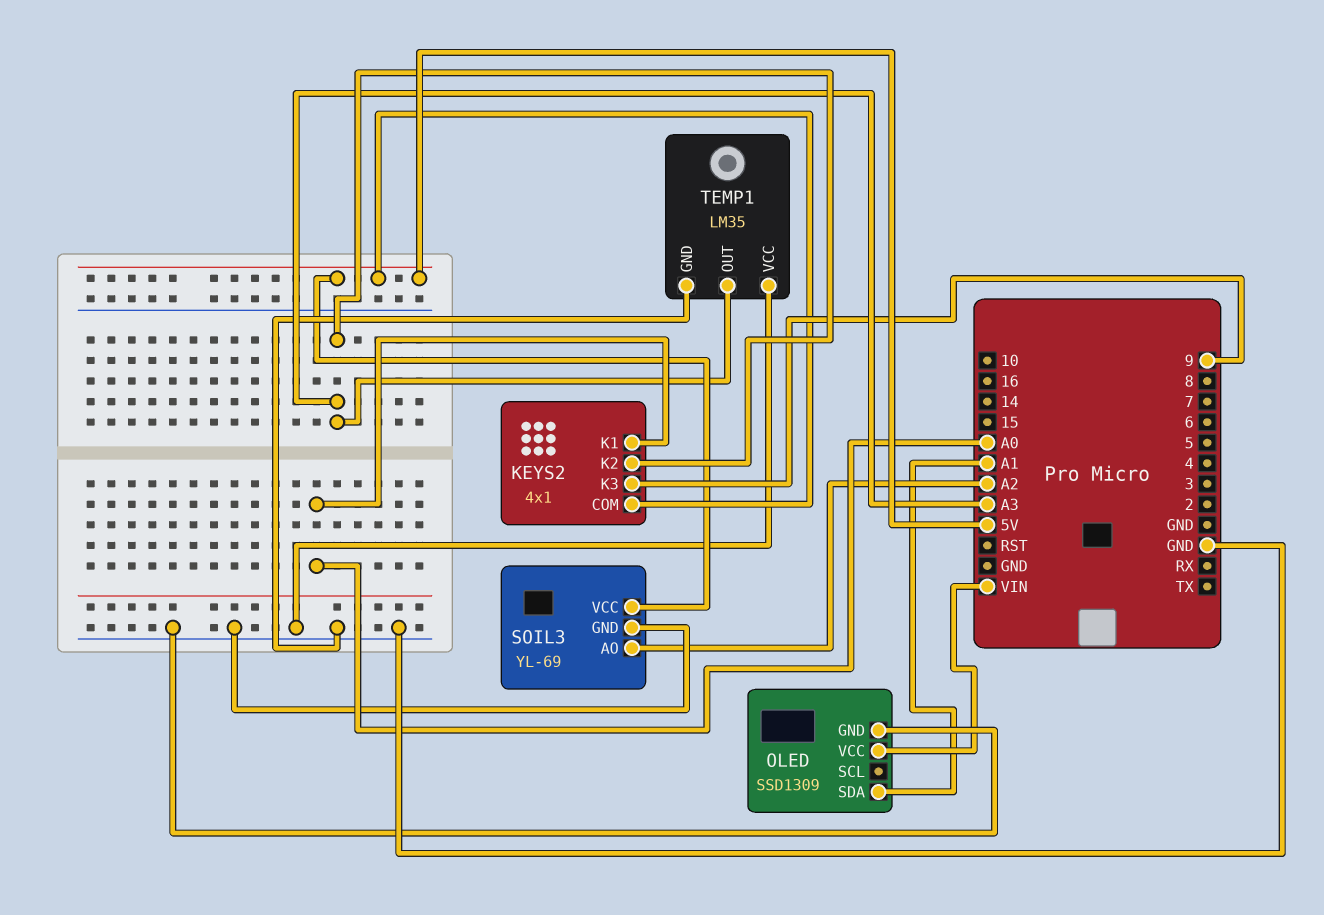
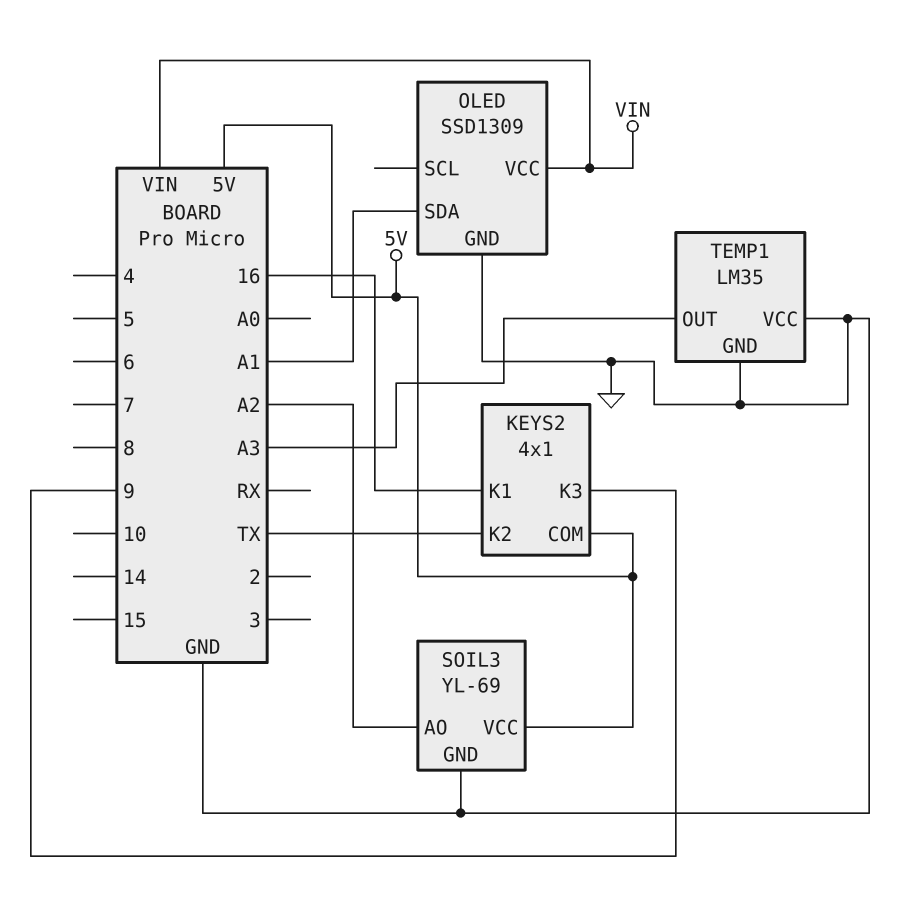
KEYS2 pin K1: A0 -> 16
KEYS2 pin K2: A3 -> TX

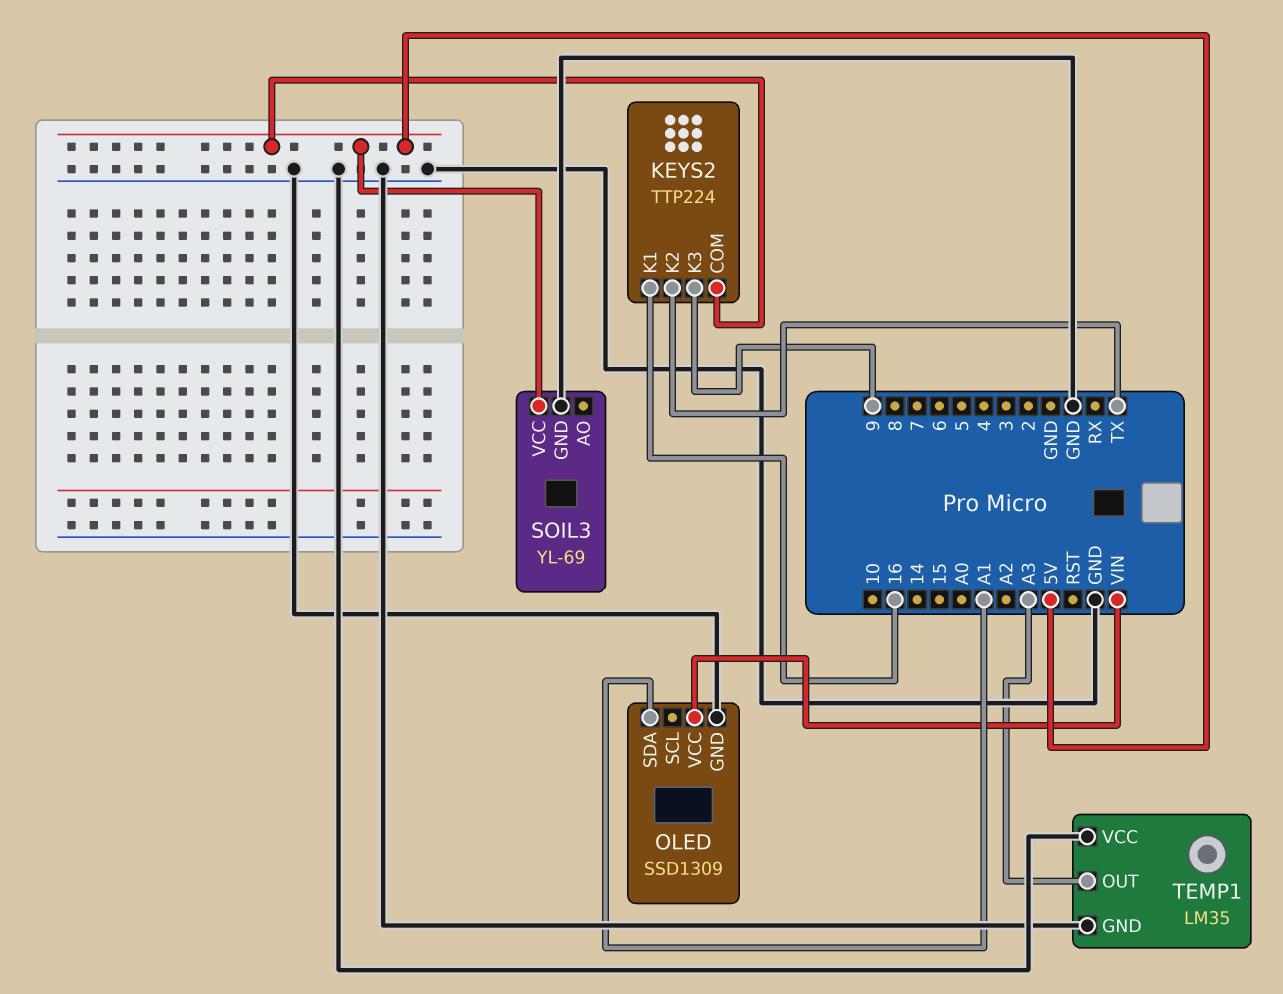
KEYS2: 4x1 -> TTP224
SOIL3 pin AO: A2 -> none

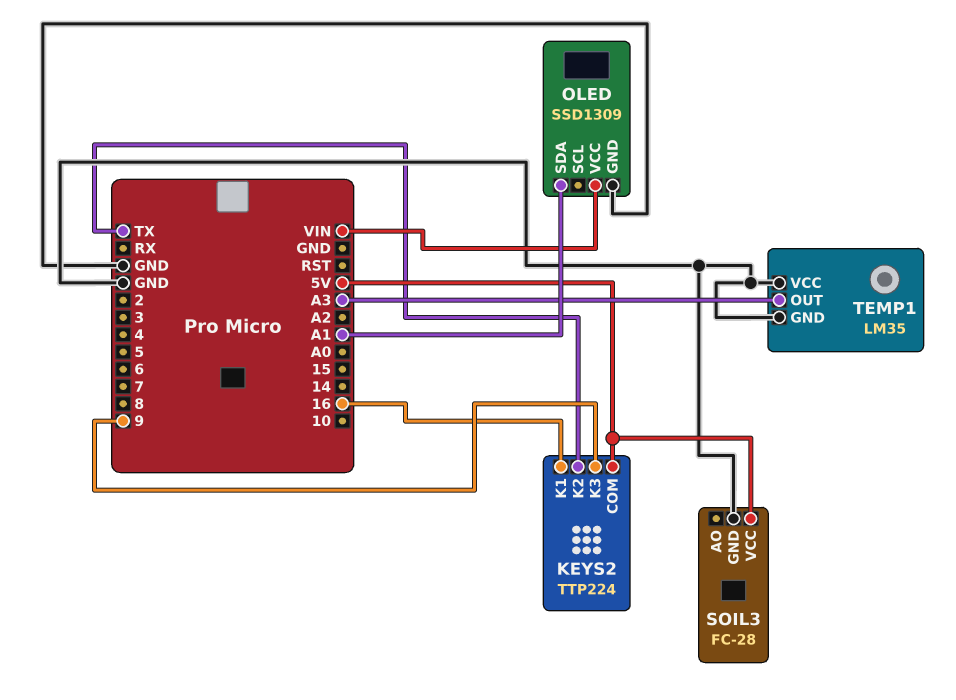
SOIL3: YL-69 -> FC-28

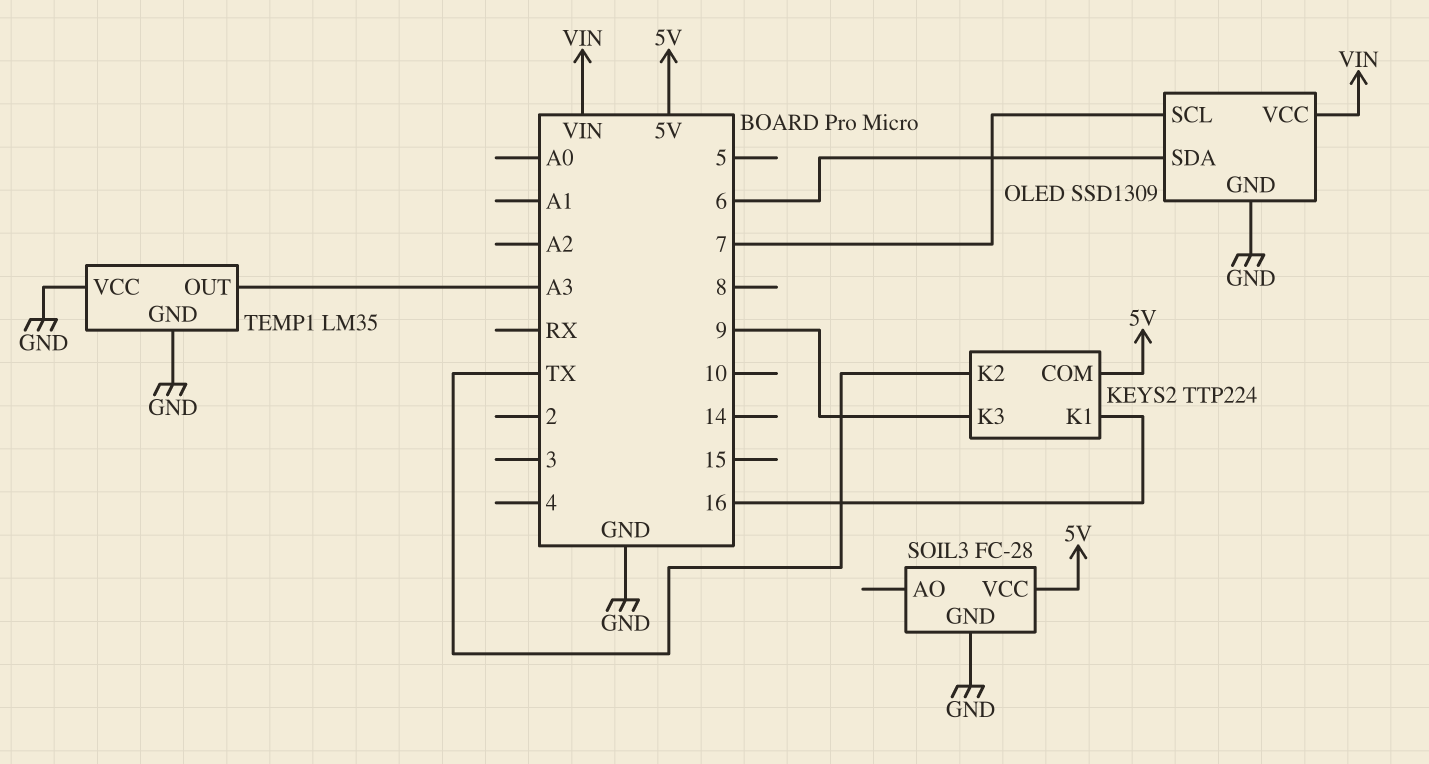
OLED pin SCL: none -> 7
OLED pin SDA: A1 -> 6

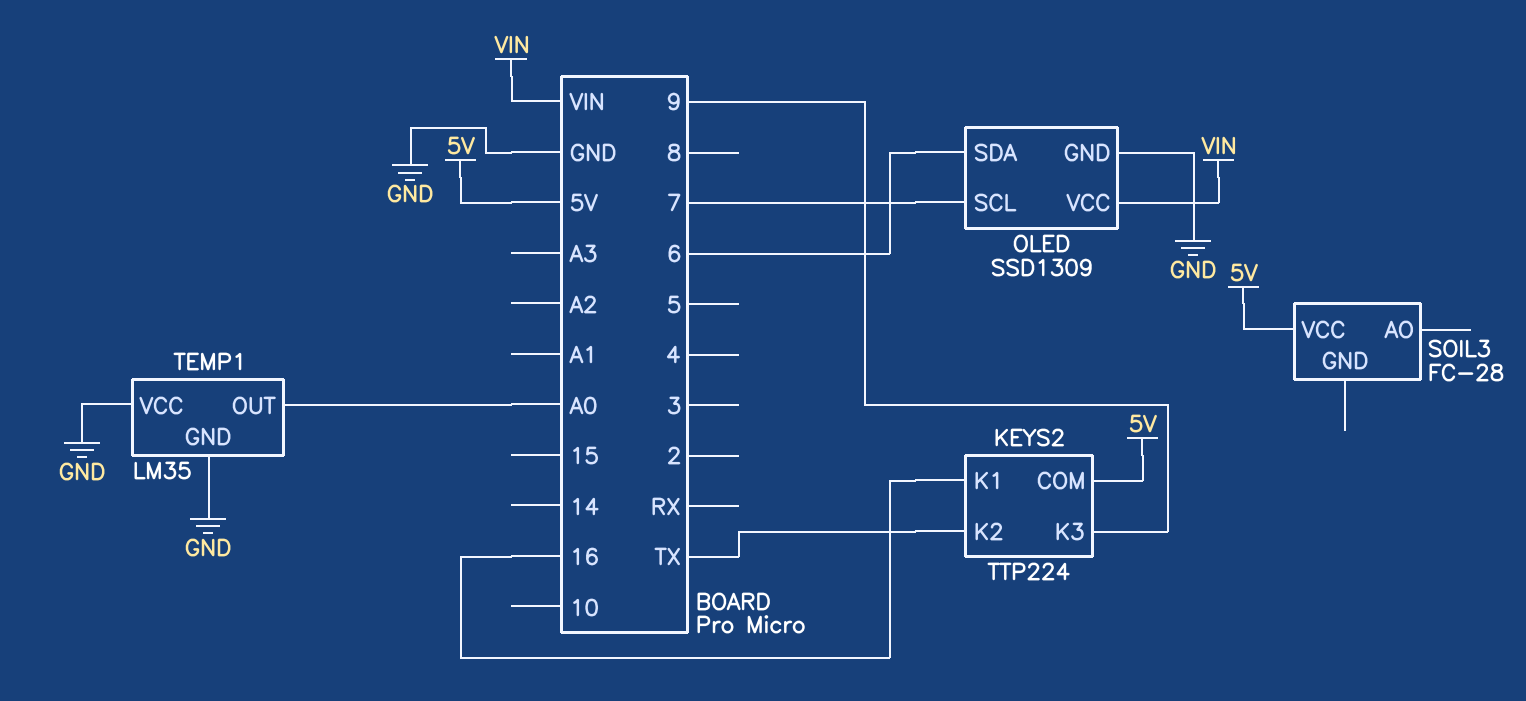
SOIL3 pin GND: GND -> none
TEMP1 pin OUT: A3 -> A0

